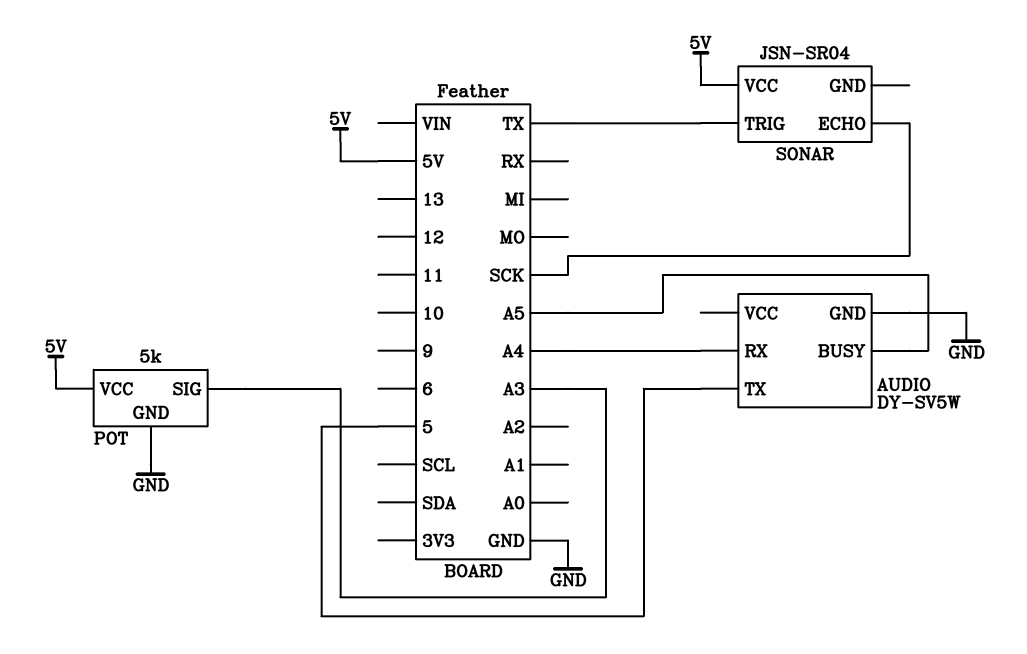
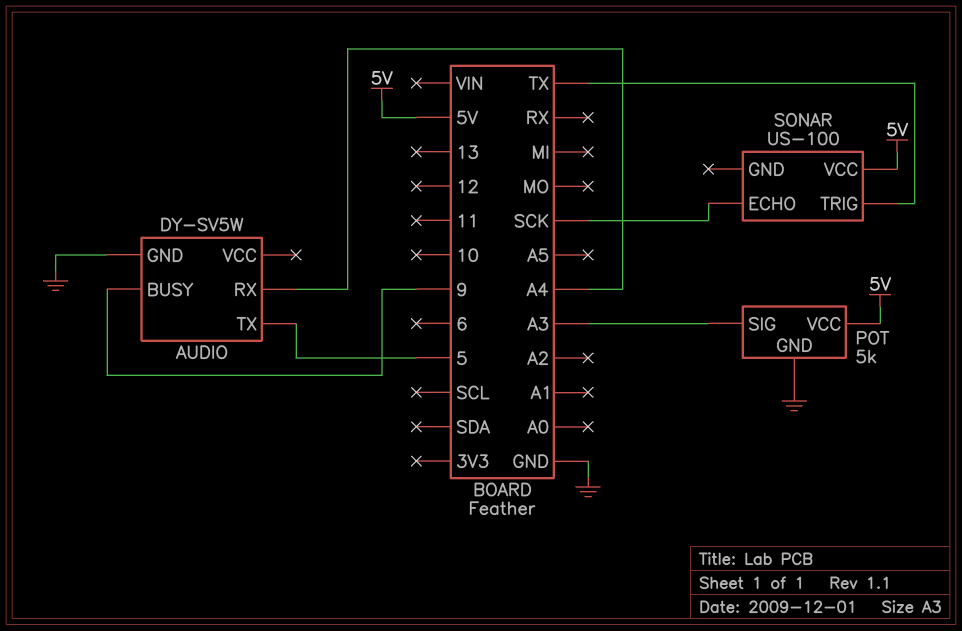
AUDIO pin BUSY: A5 -> 9
SONAR: JSN-SR04 -> US-100

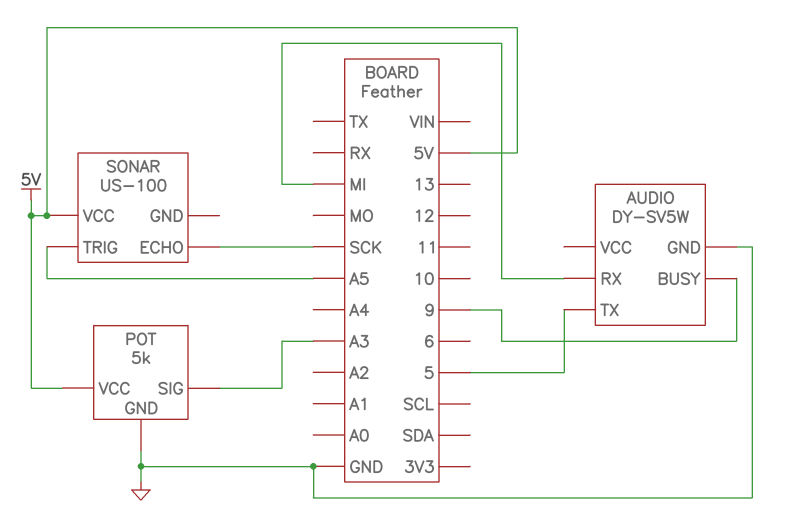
AUDIO pin RX: A4 -> MI
SONAR pin TRIG: TX -> A5

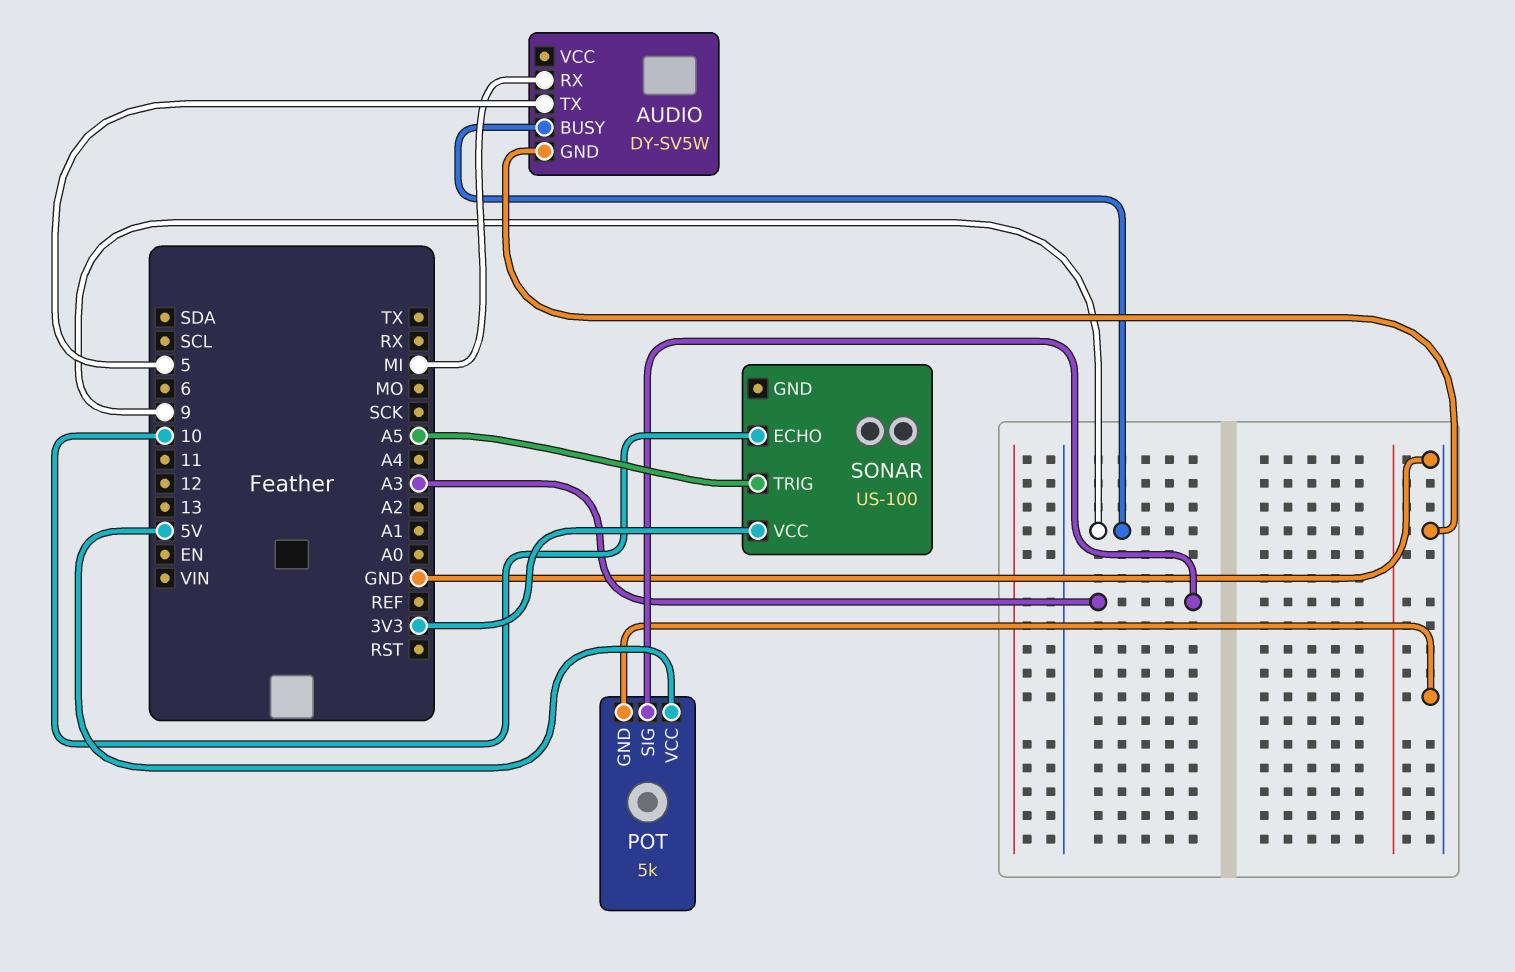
SONAR pin ECHO: SCK -> 10
SONAR pin VCC: 5V -> 3V3

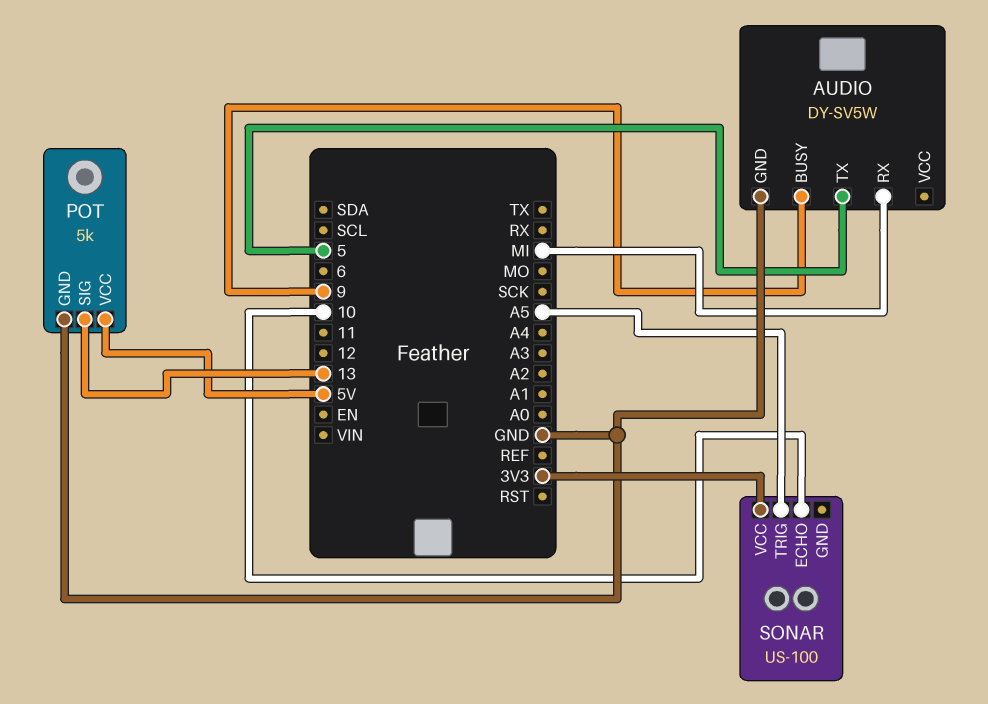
POT pin SIG: A3 -> 13

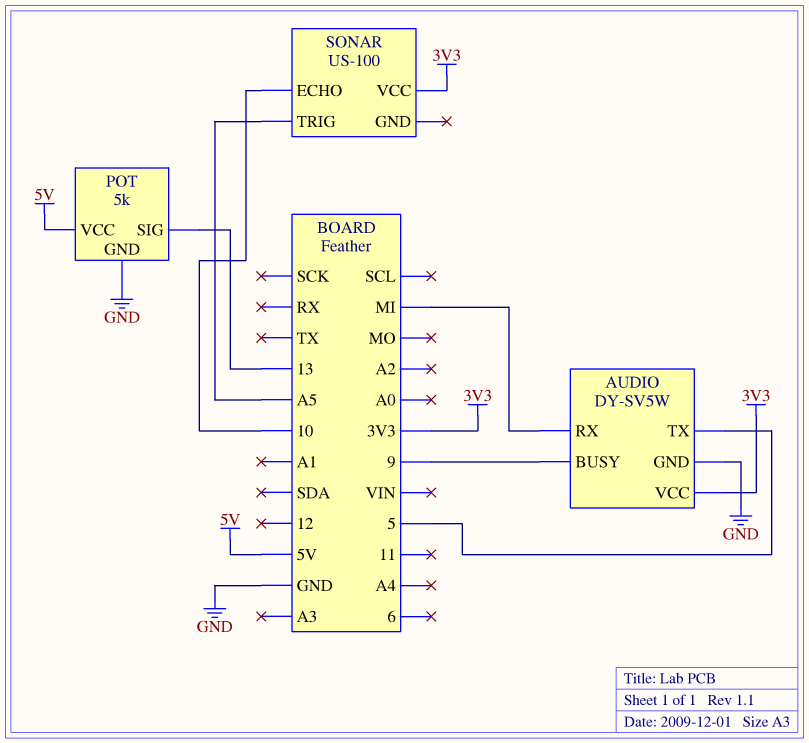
AUDIO pin VCC: none -> 3V3

